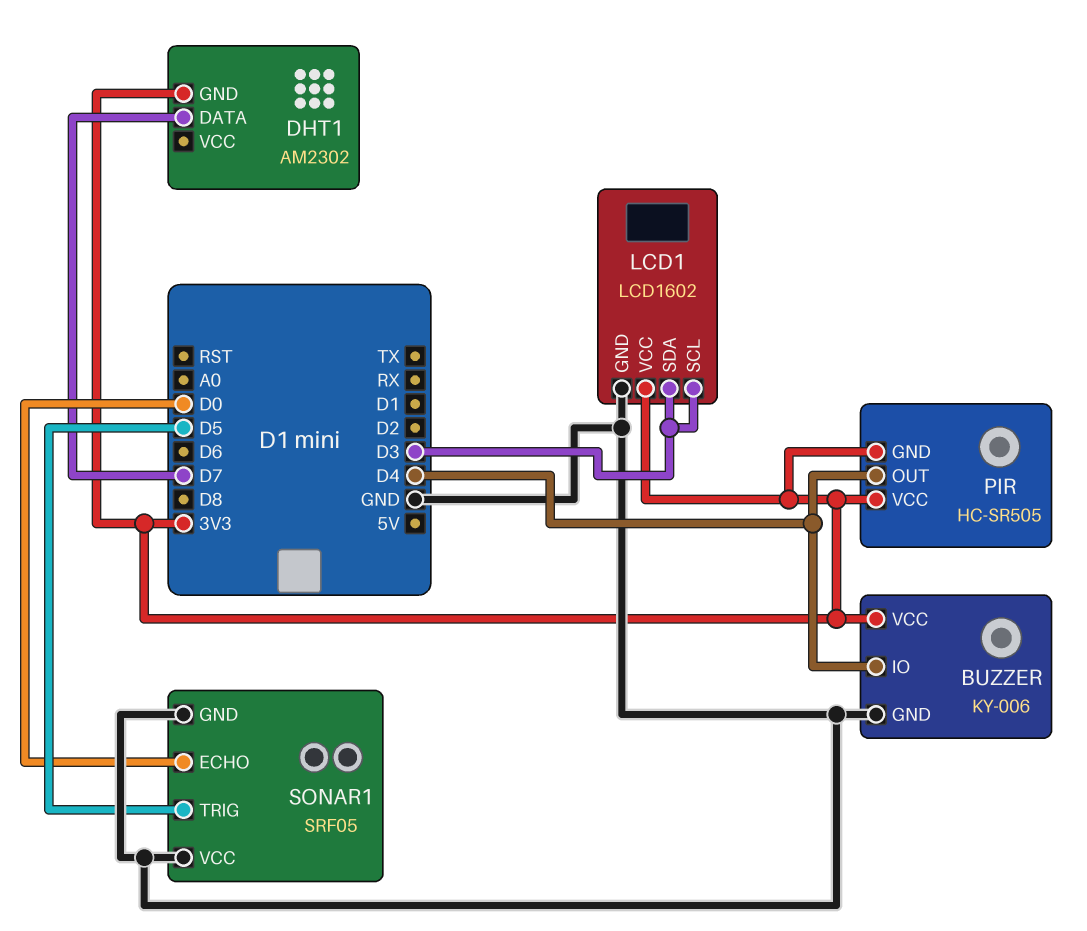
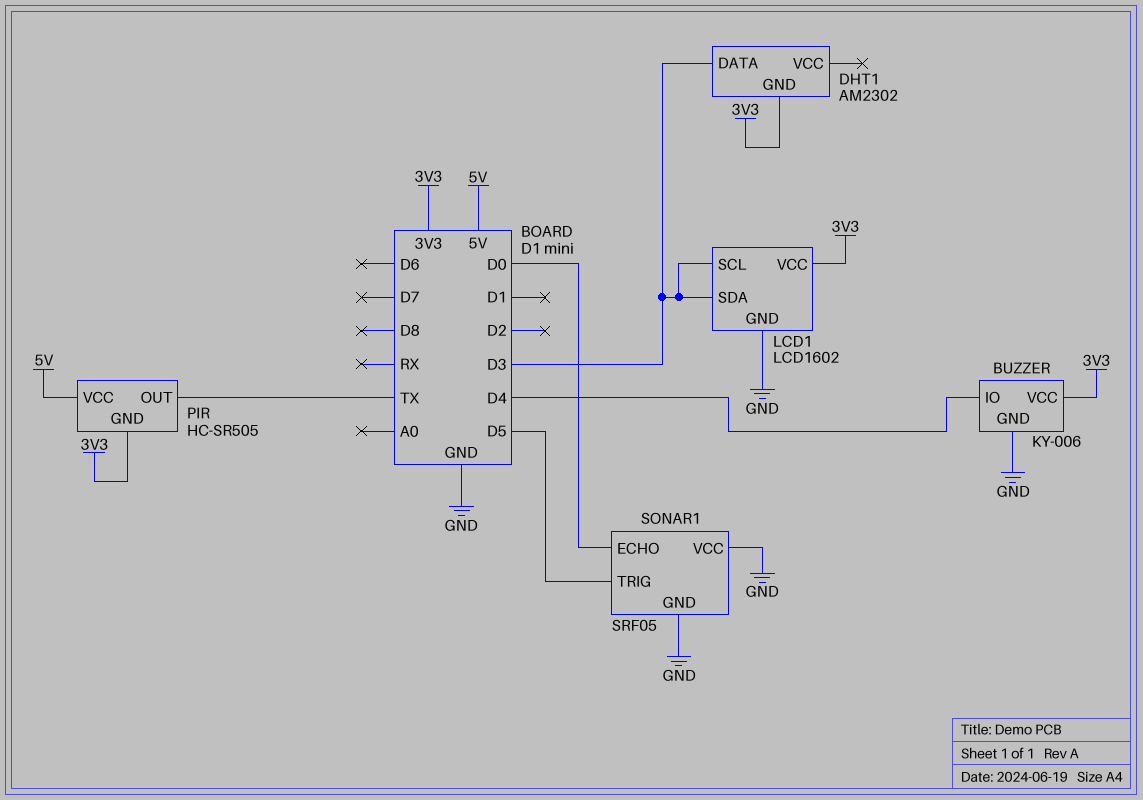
DHT1 pin DATA: D7 -> D3
PIR pin OUT: D4 -> TX
PIR pin VCC: 3V3 -> 5V

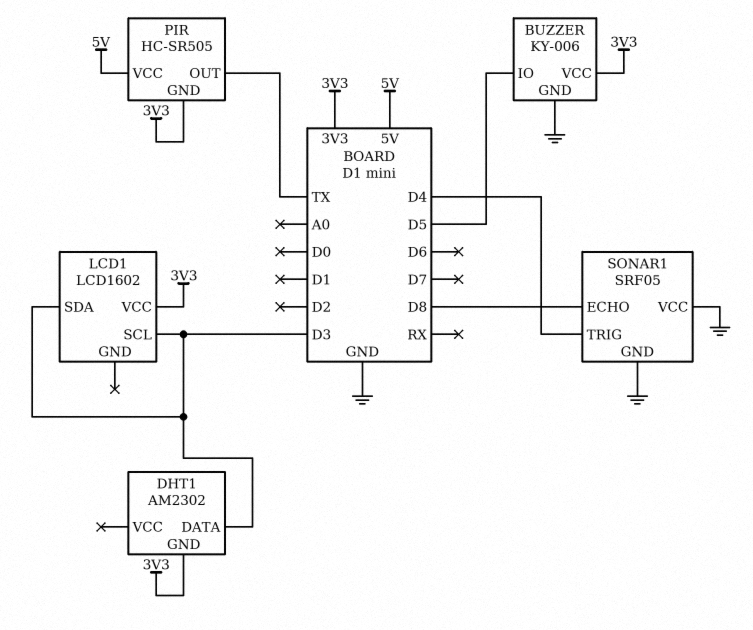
BUZZER pin IO: D4 -> D5
LCD1 pin GND: GND -> none
SONAR1 pin ECHO: D0 -> D8
SONAR1 pin TRIG: D5 -> D4

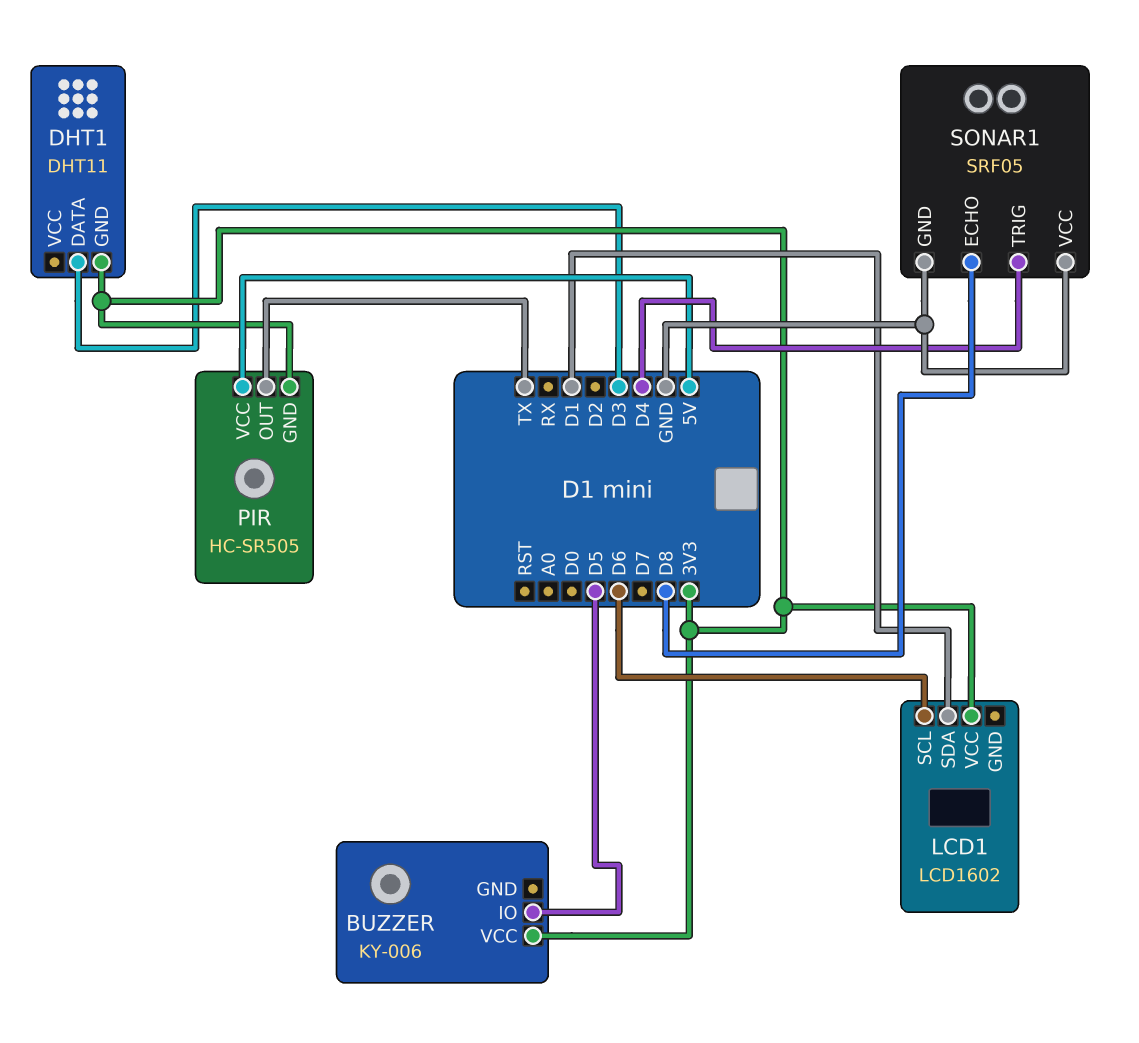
BUZZER pin GND: GND -> none
DHT1: AM2302 -> DHT11
LCD1 pin SCL: D3 -> D6
LCD1 pin SDA: D3 -> D1

